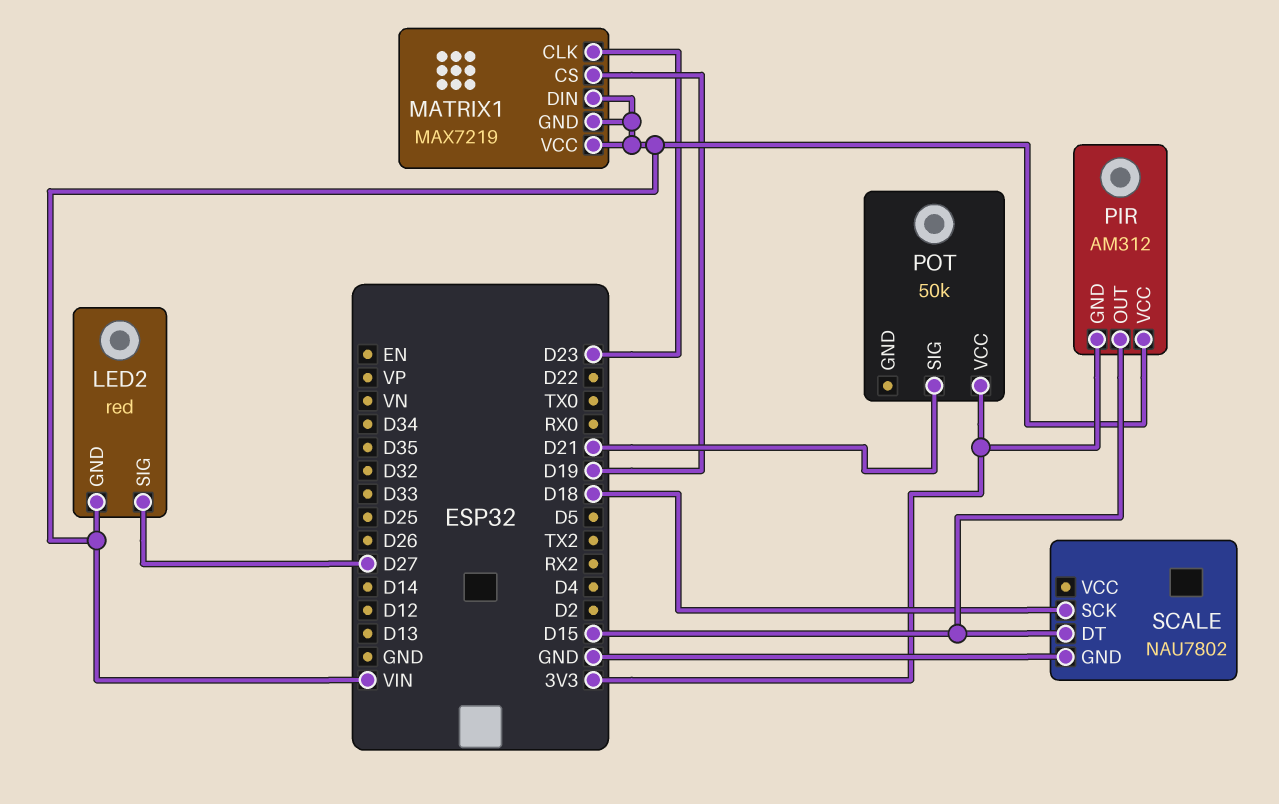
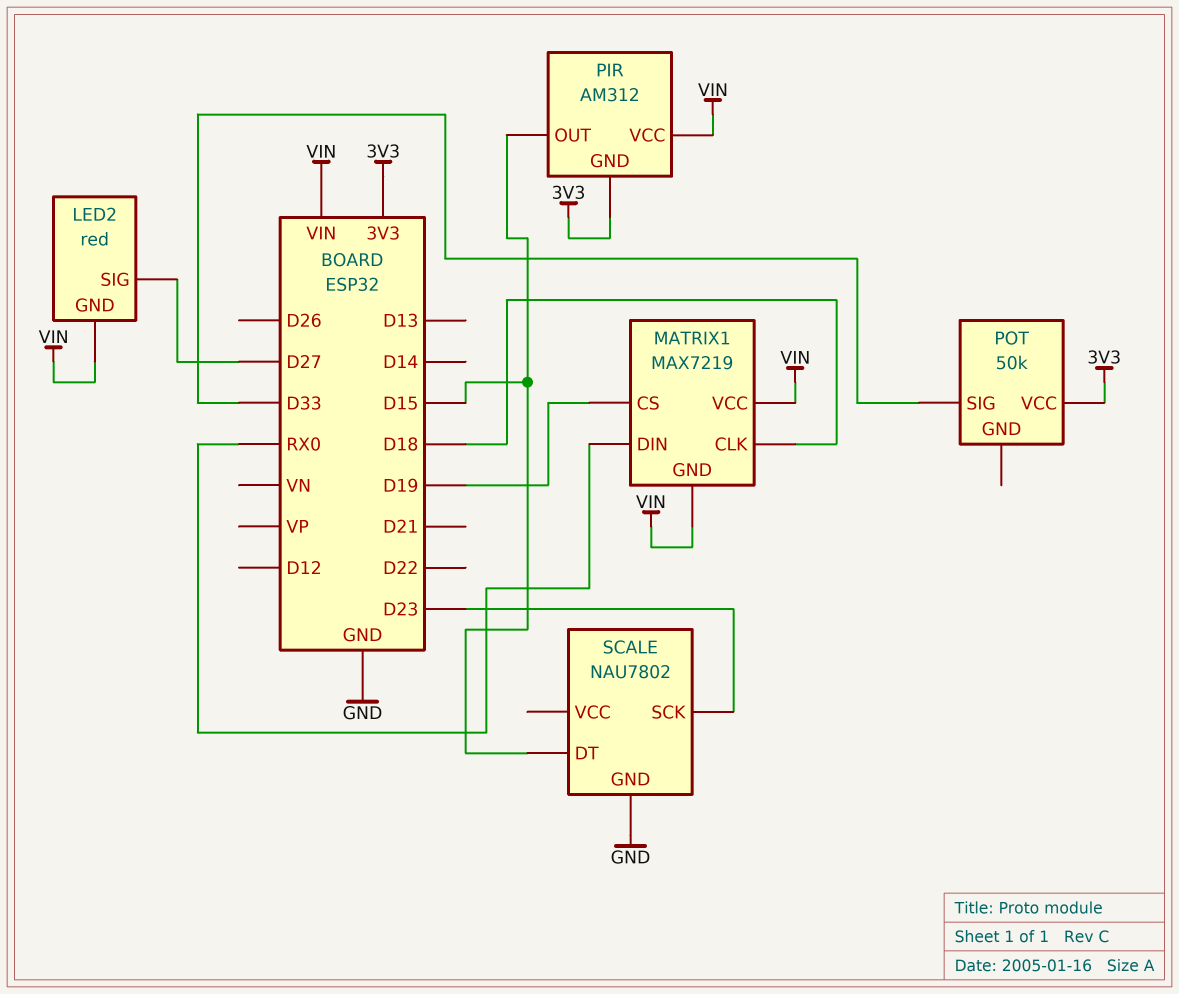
MATRIX1 pin CLK: D23 -> D18
MATRIX1 pin DIN: VIN -> RX0
POT pin SIG: D21 -> D33
SCALE pin SCK: D18 -> D23

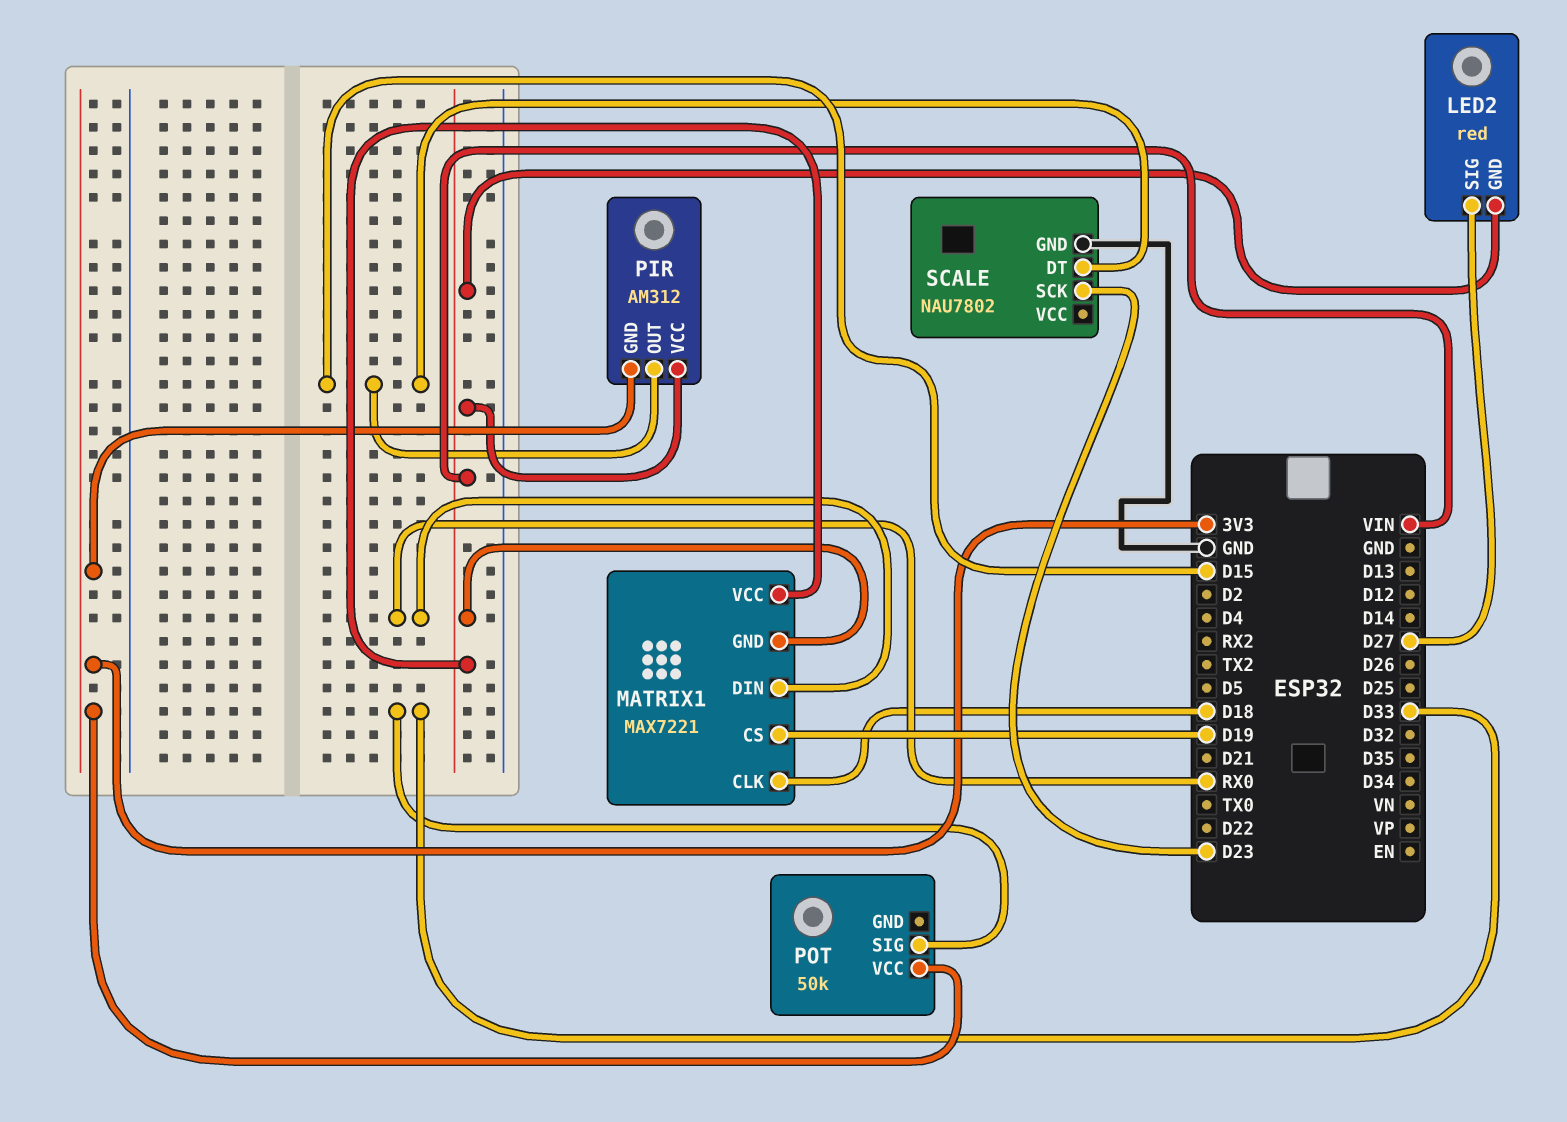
MATRIX1: MAX7219 -> MAX7221

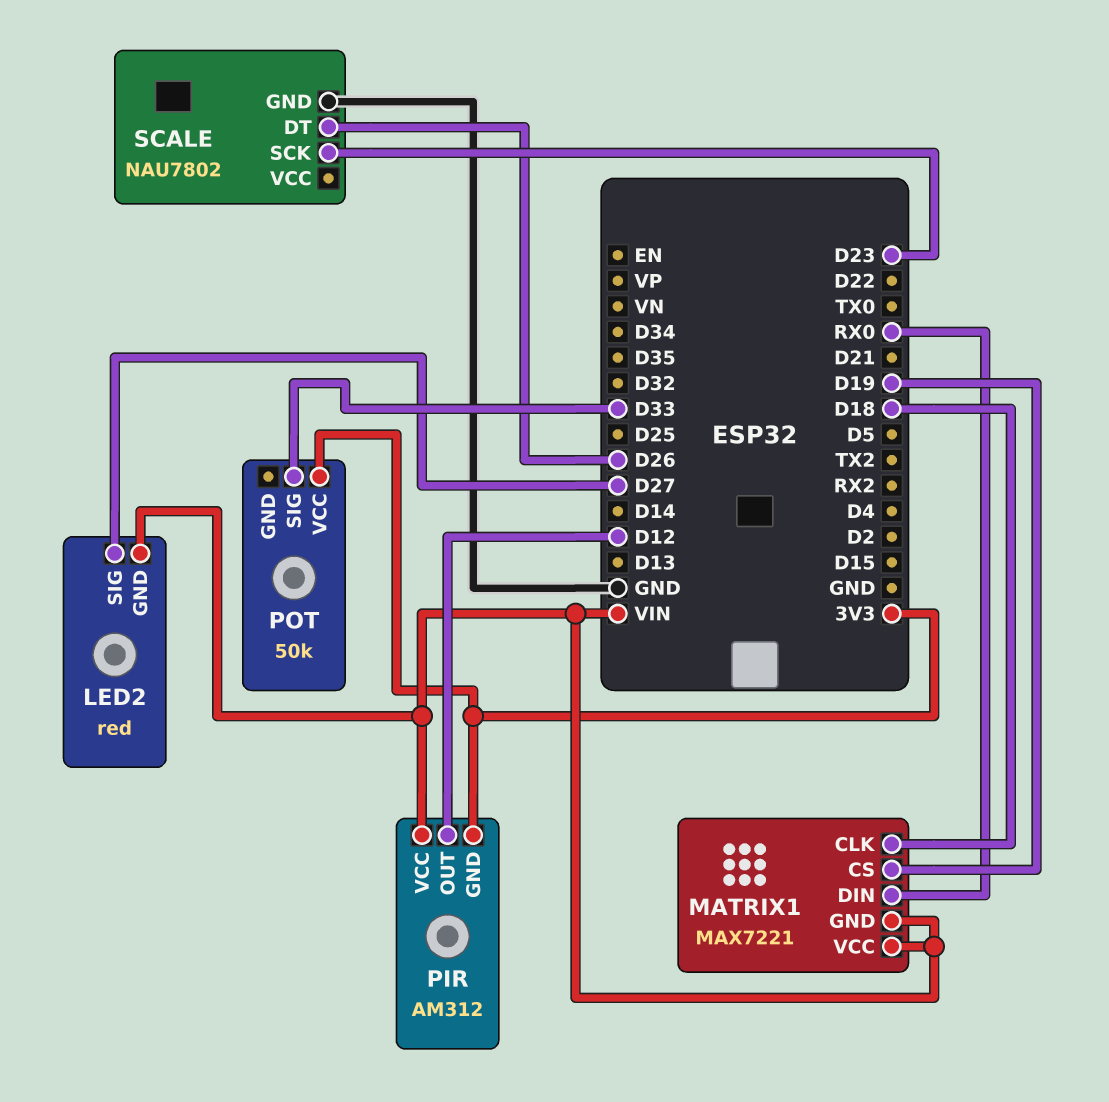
PIR pin OUT: D15 -> D12
SCALE pin DT: D15 -> D26

